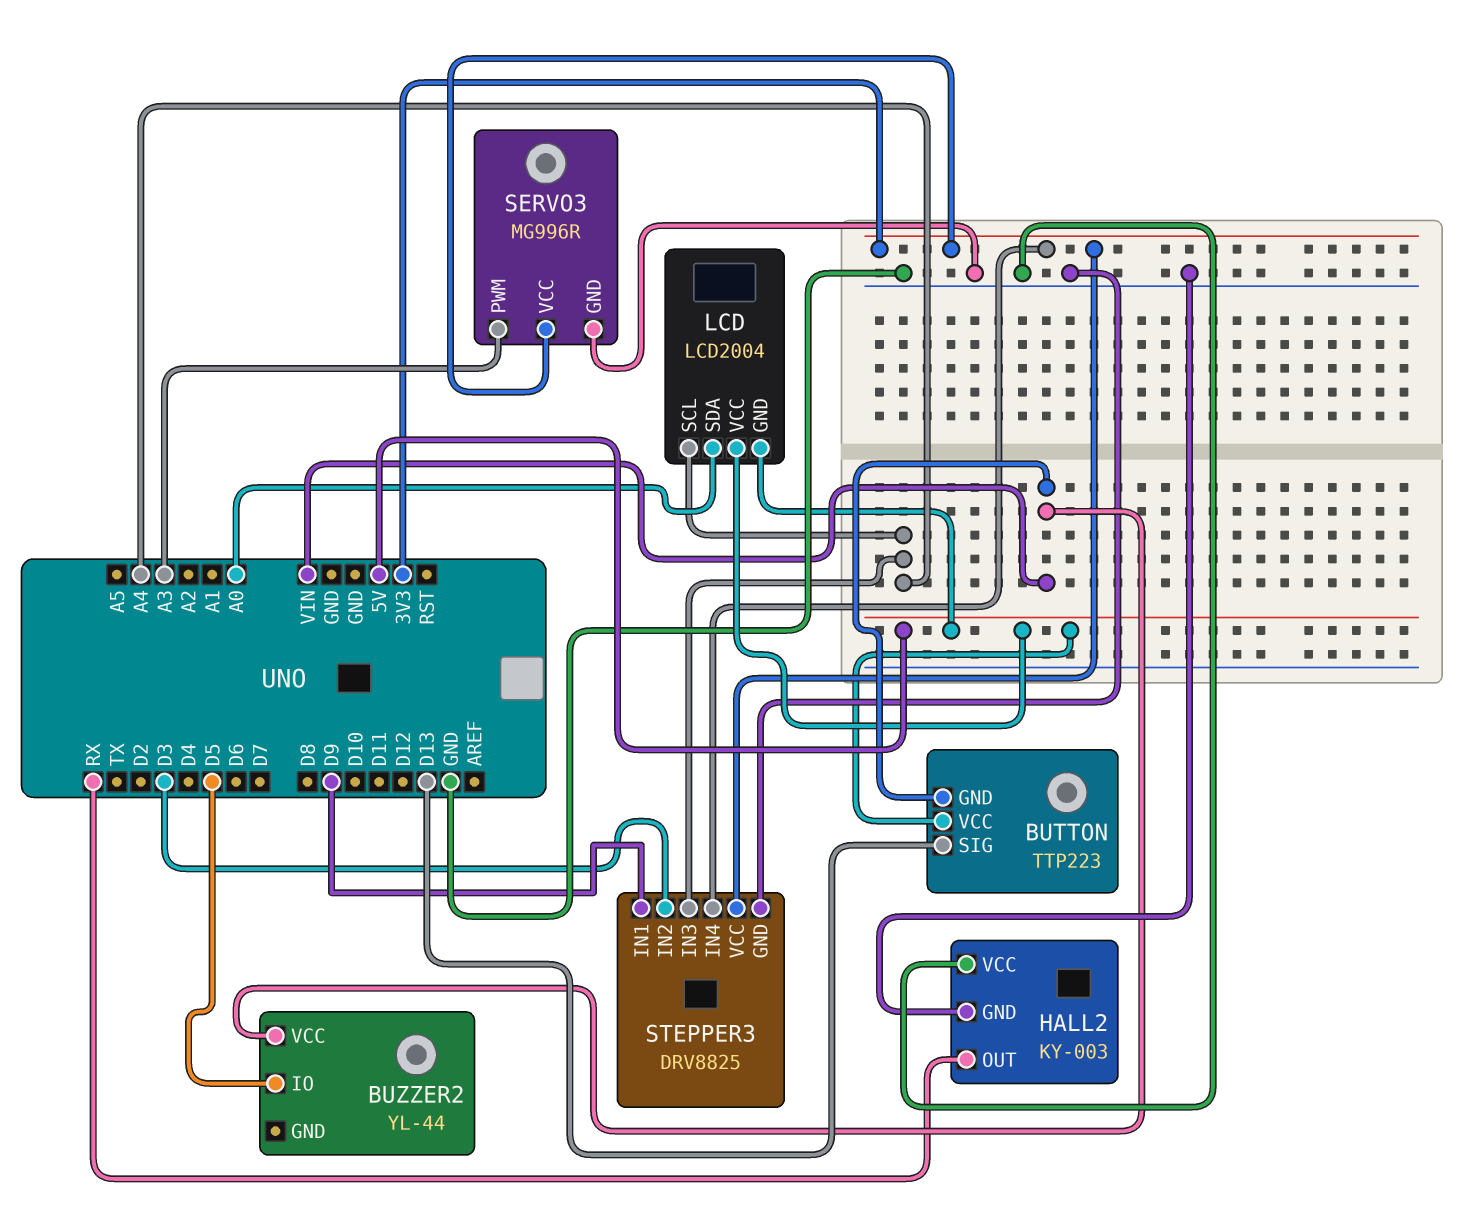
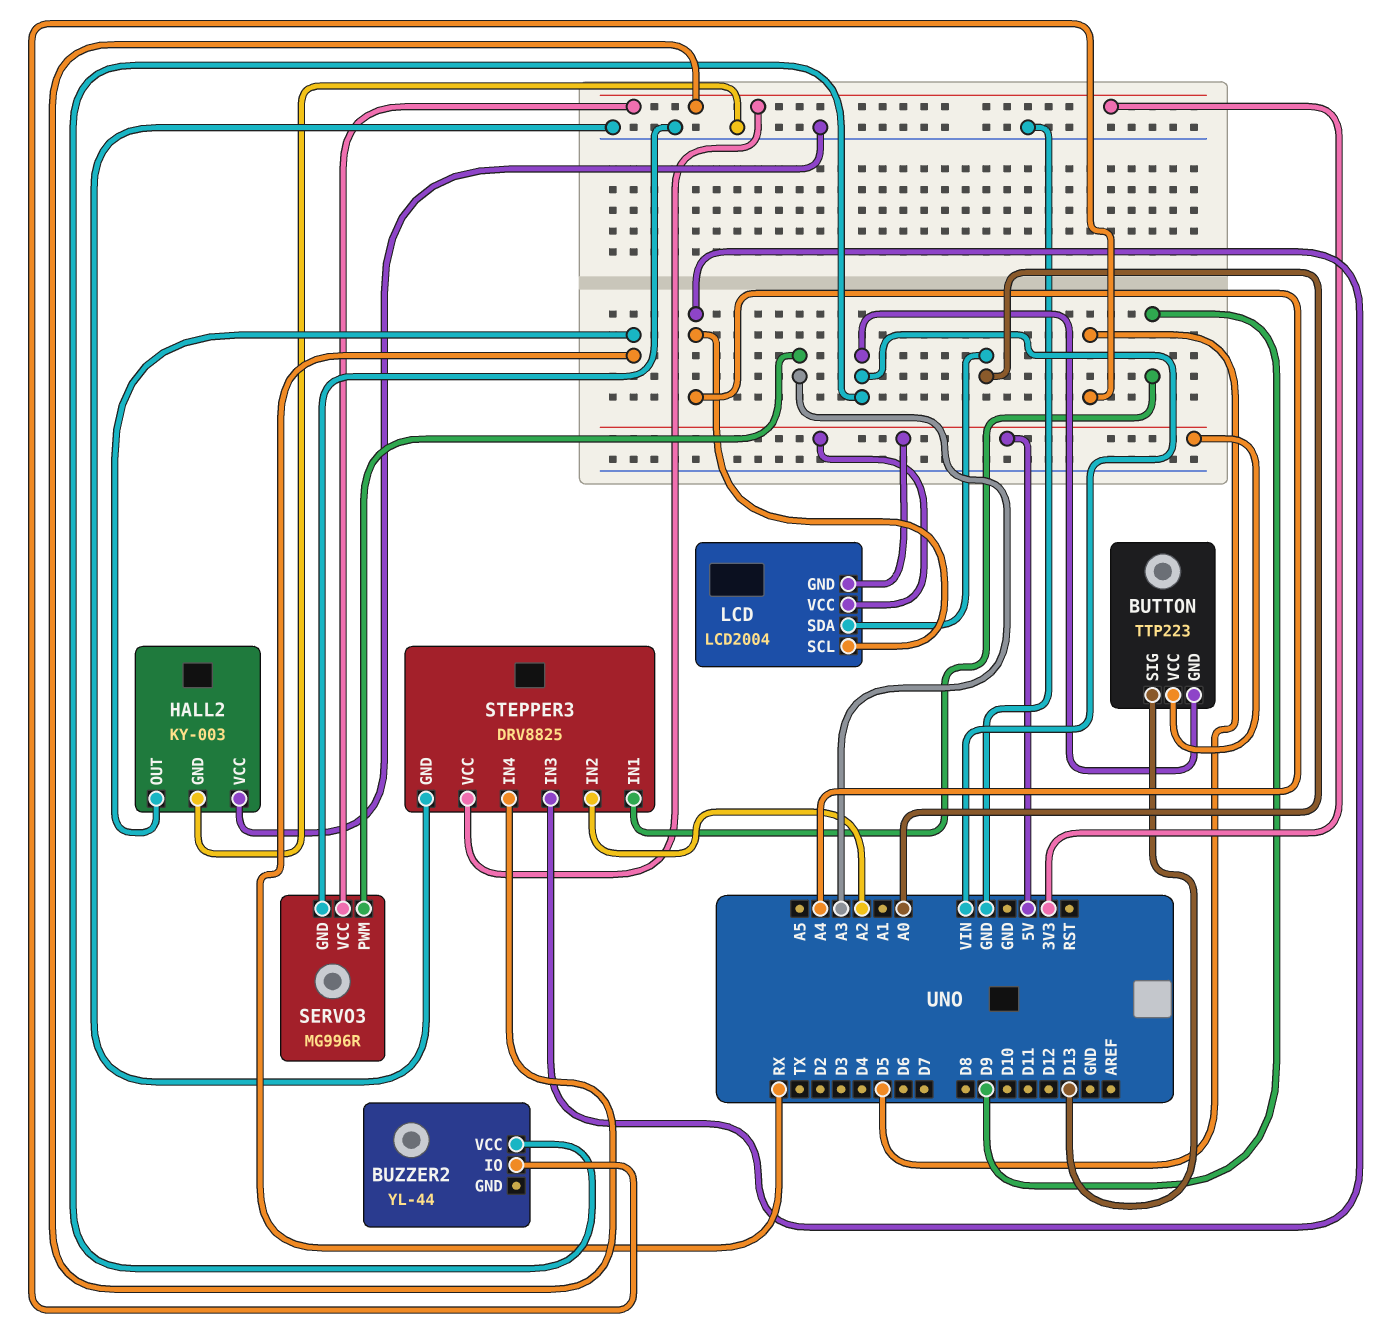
STEPPER3 pin IN2: D3 -> A2

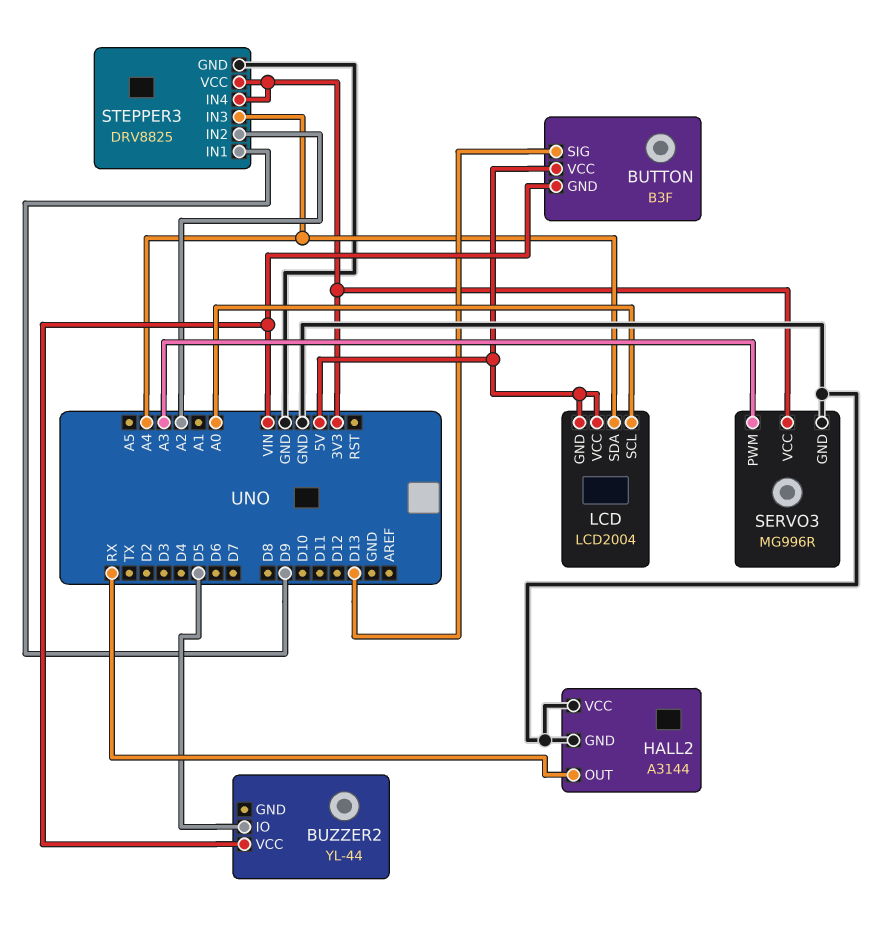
BUTTON: TTP223 -> B3F
HALL2: KY-003 -> A3144
LCD pin SCL: A4 -> A0
LCD pin SDA: A0 -> A4

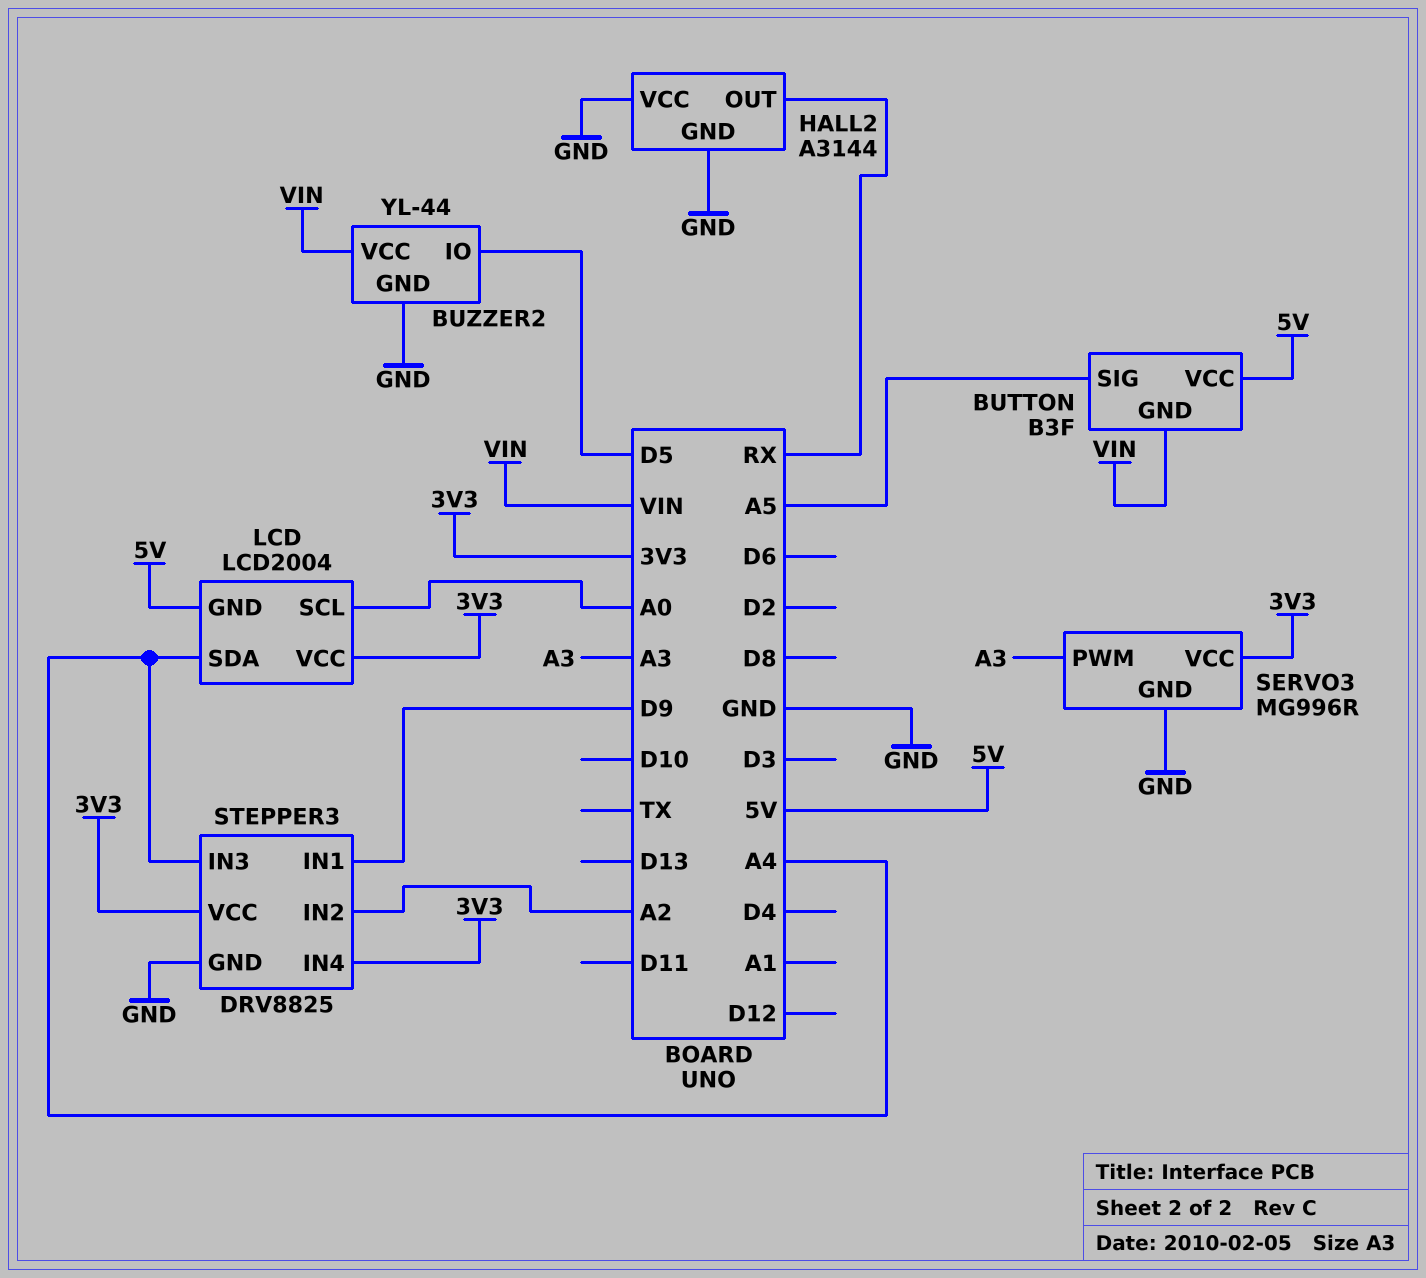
BUTTON pin SIG: D13 -> A5
BUZZER2 pin GND: none -> GND
LCD pin VCC: 5V -> 3V3

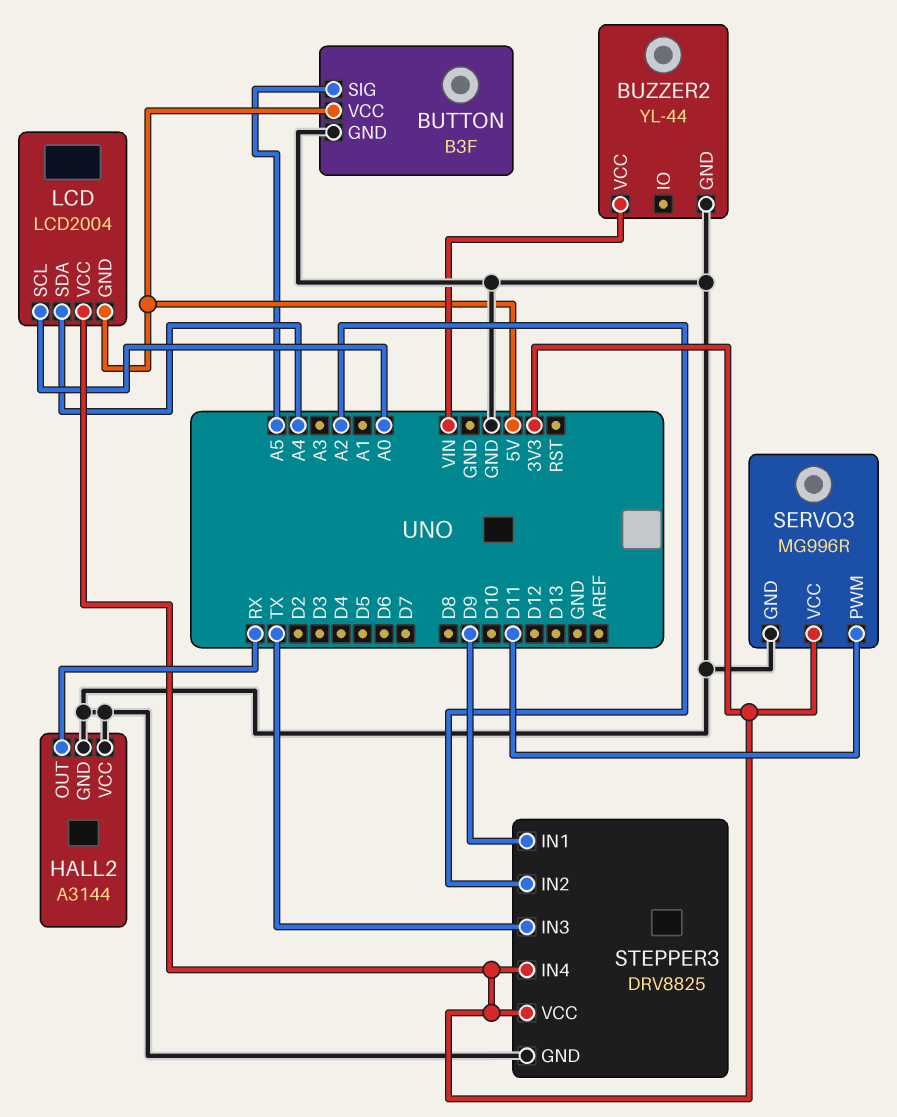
BUTTON pin GND: VIN -> GND
BUZZER2 pin IO: D5 -> none
SERVO3 pin PWM: A3 -> D11
STEPPER3 pin IN3: A4 -> TX

